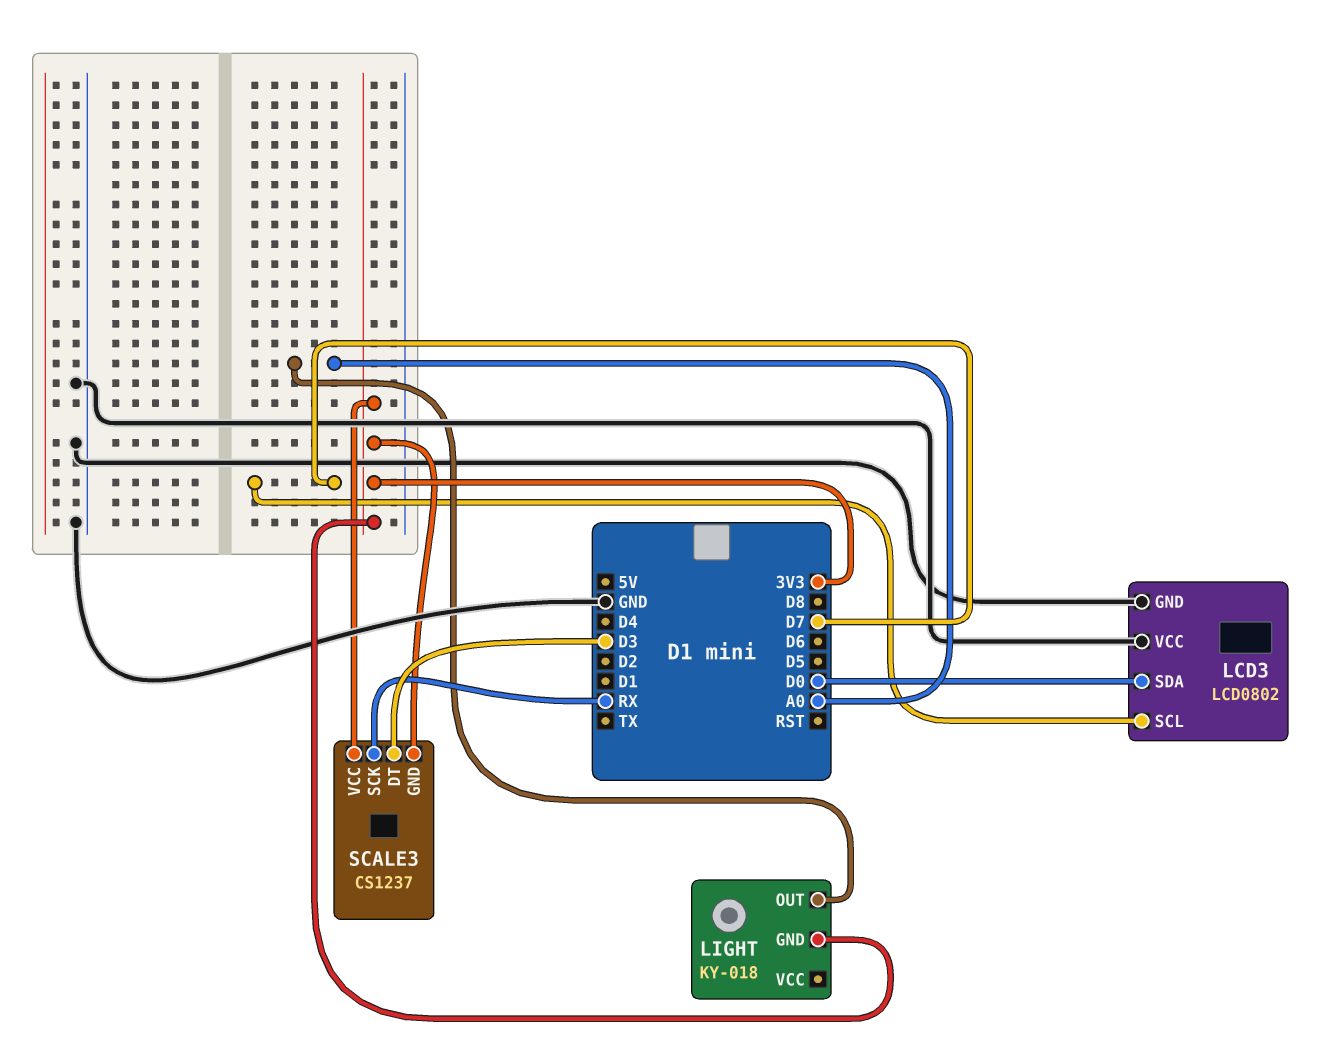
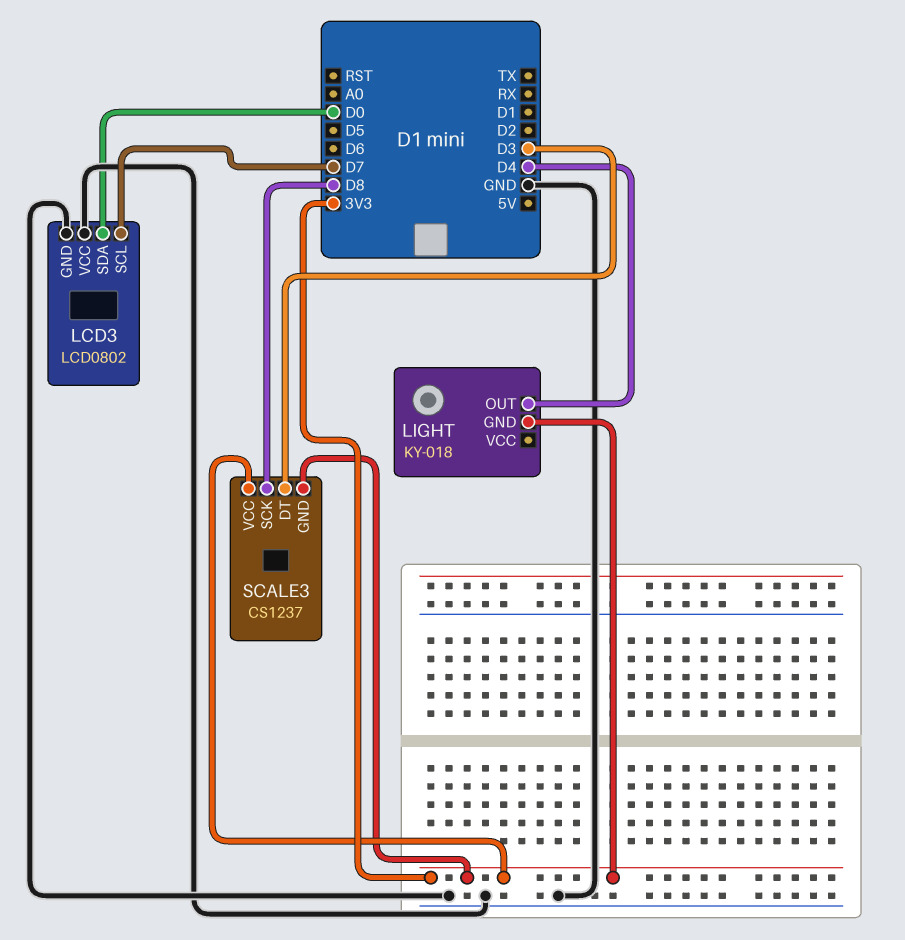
LIGHT pin OUT: A0 -> D4
SCALE3 pin SCK: RX -> D8

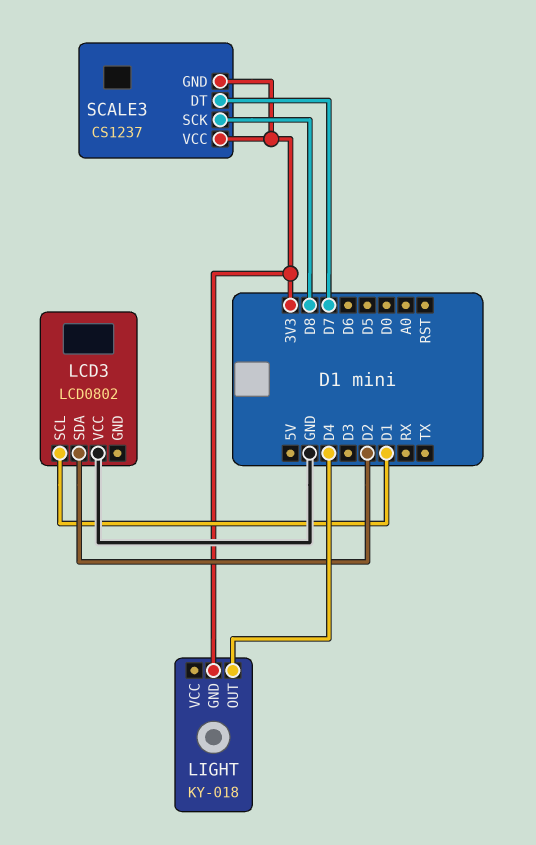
LCD3 pin GND: GND -> none
LCD3 pin SCL: D7 -> D1
LCD3 pin SDA: D0 -> D2
SCALE3 pin DT: D3 -> D7

